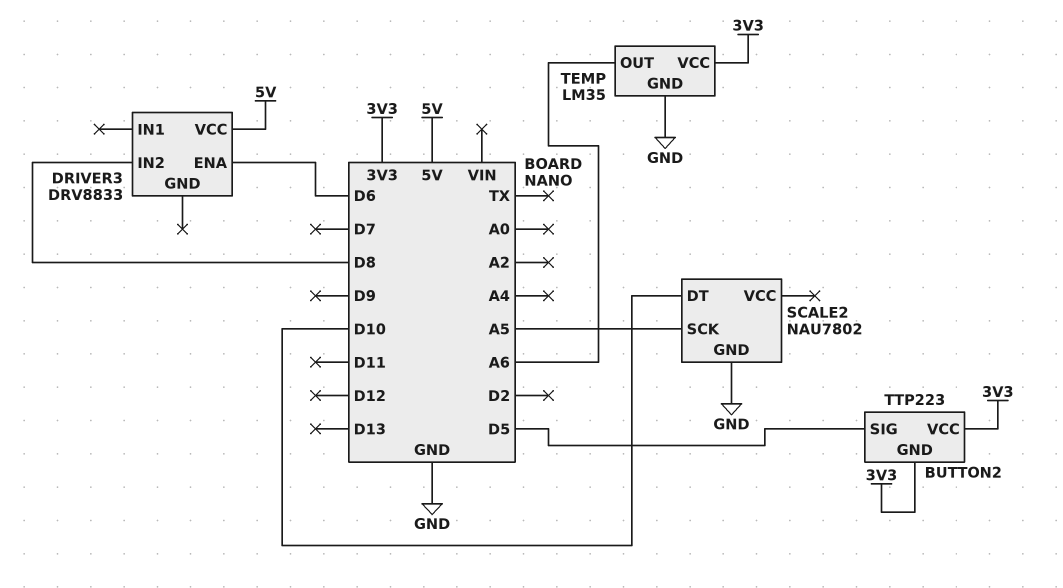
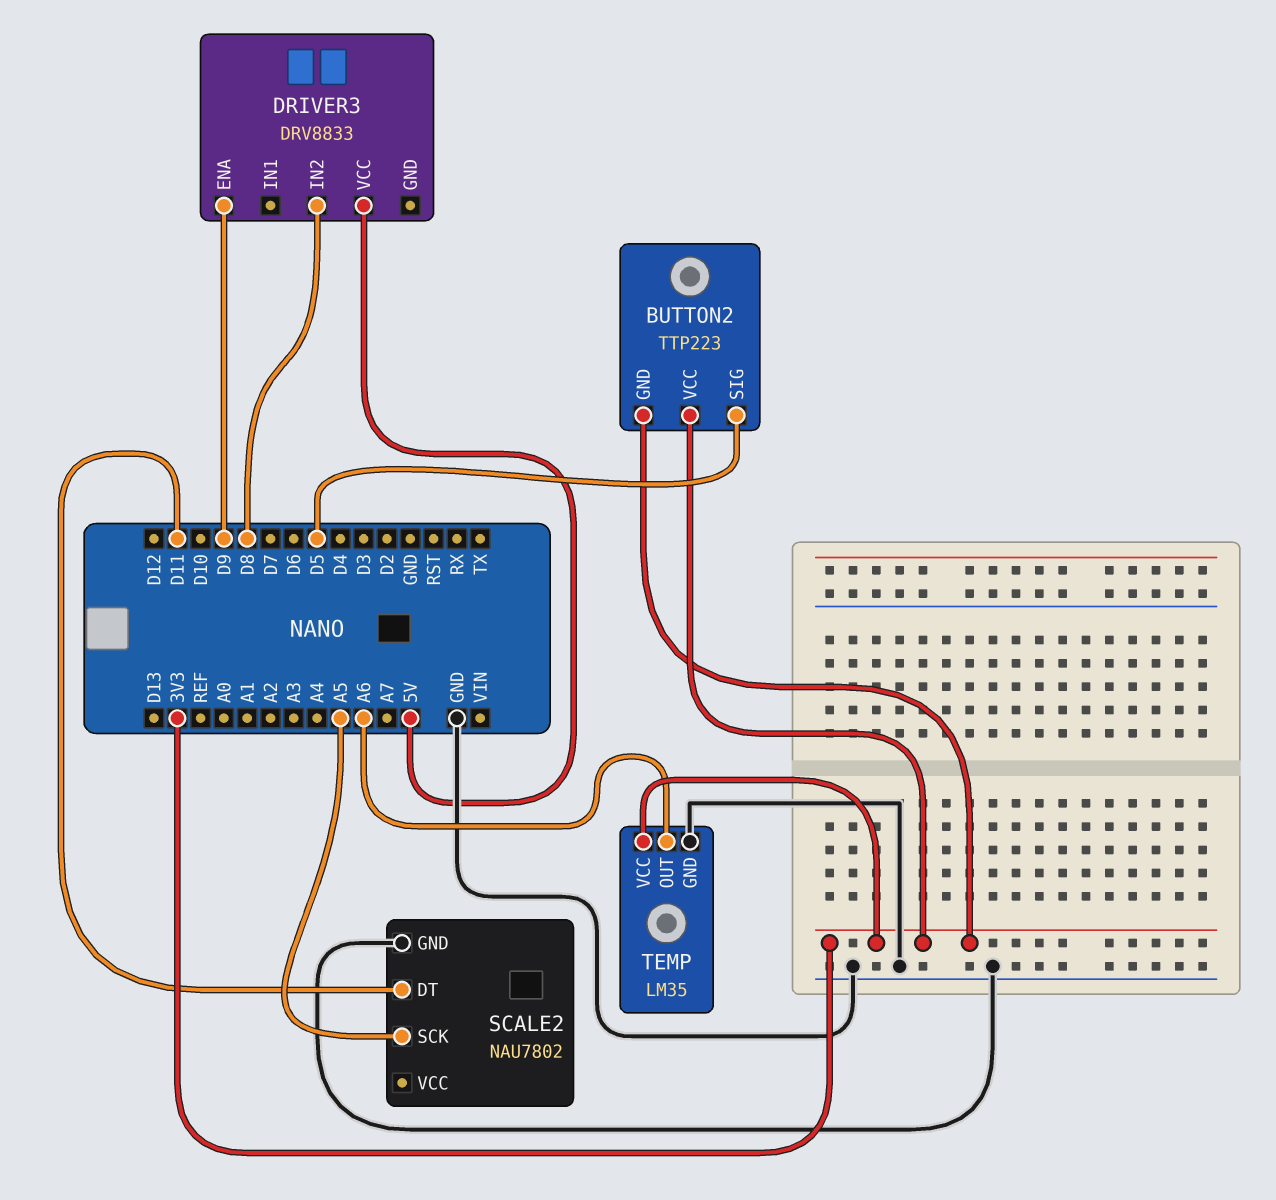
DRIVER3 pin ENA: D6 -> D9
SCALE2 pin DT: D10 -> D11

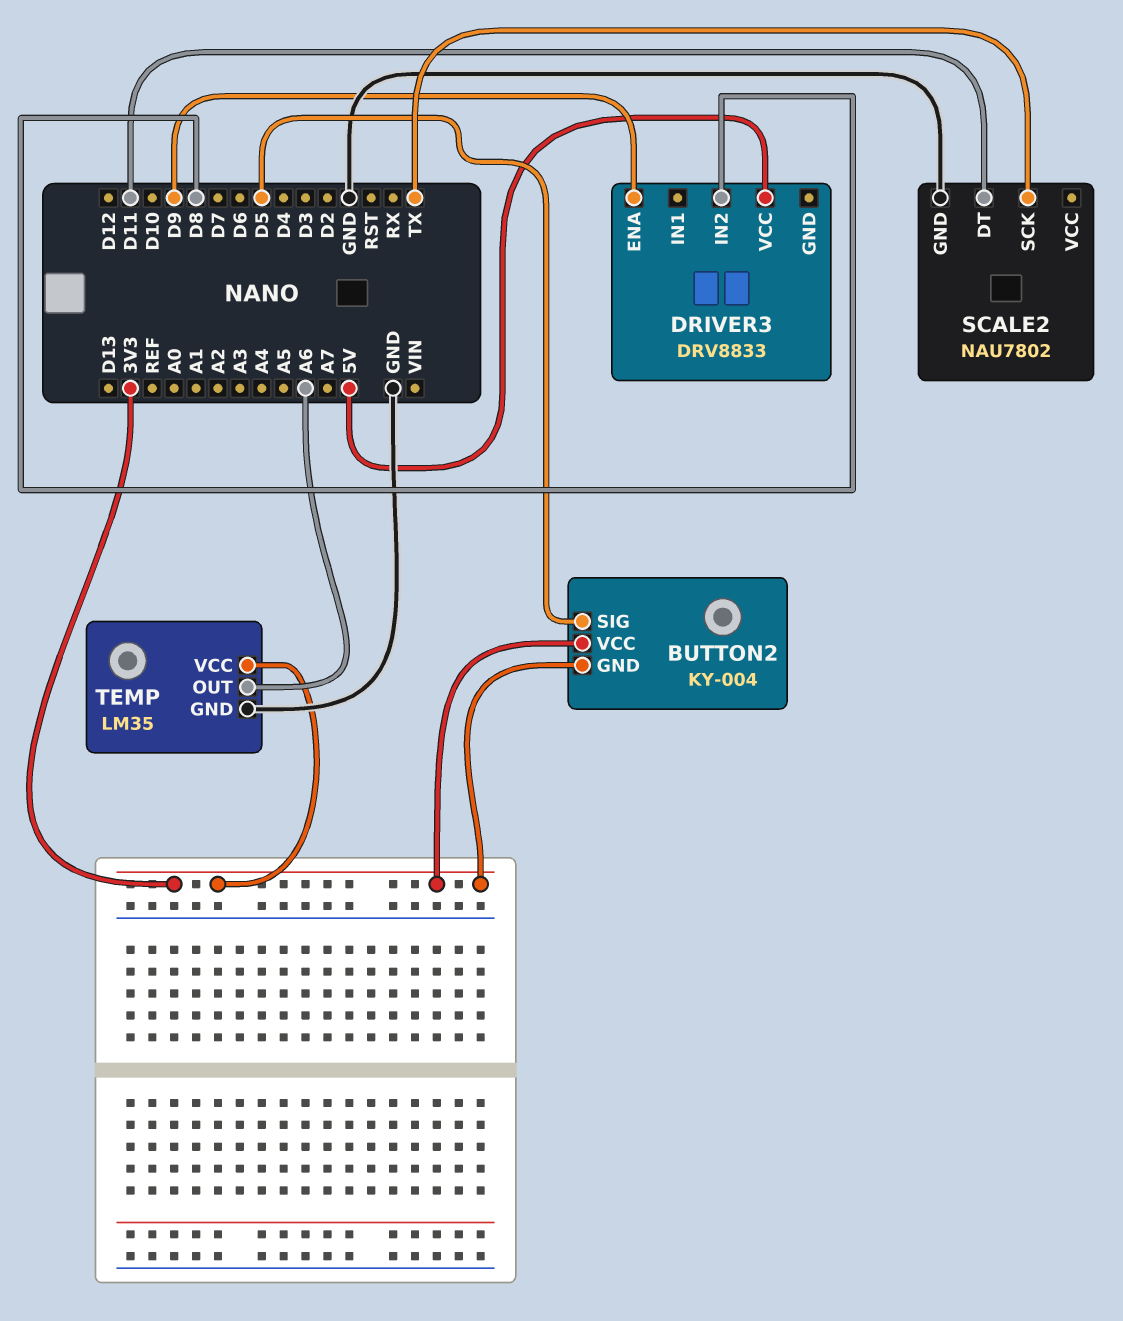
BUTTON2: TTP223 -> KY-004
SCALE2 pin SCK: A5 -> TX

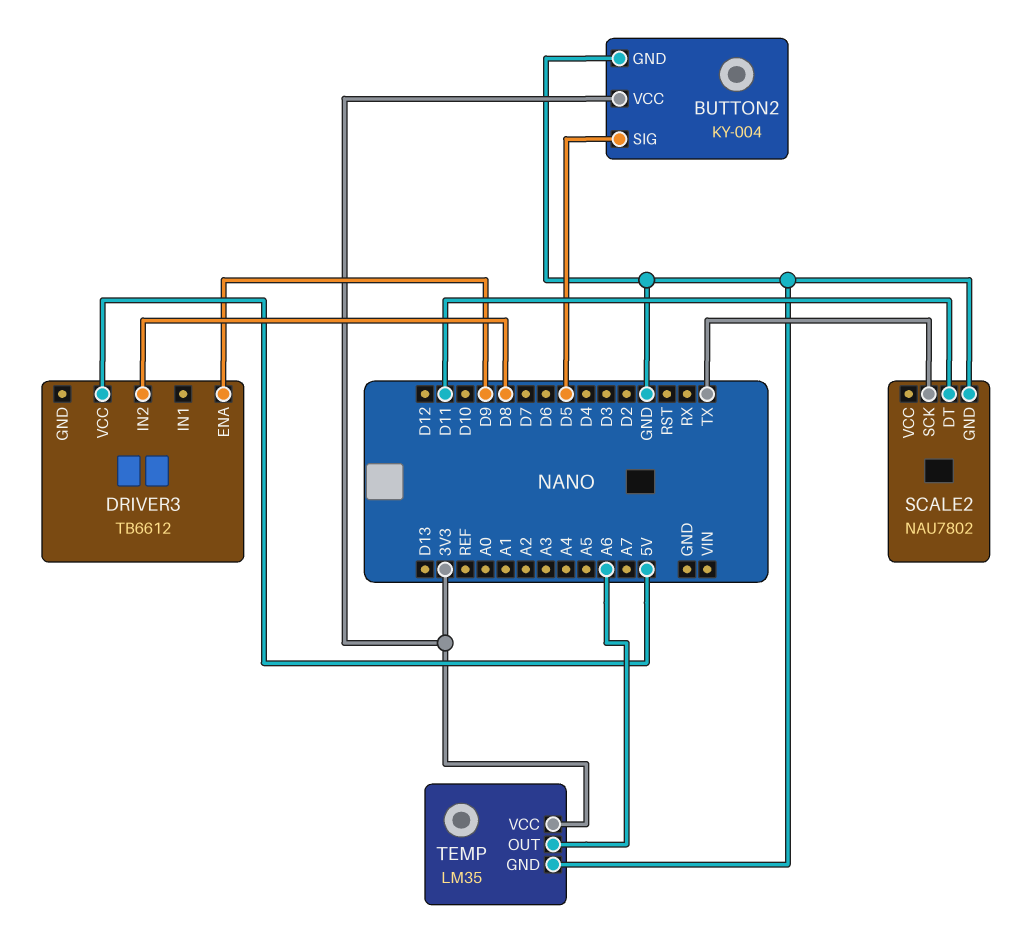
BUTTON2 pin GND: 3V3 -> GND
DRIVER3: DRV8833 -> TB6612

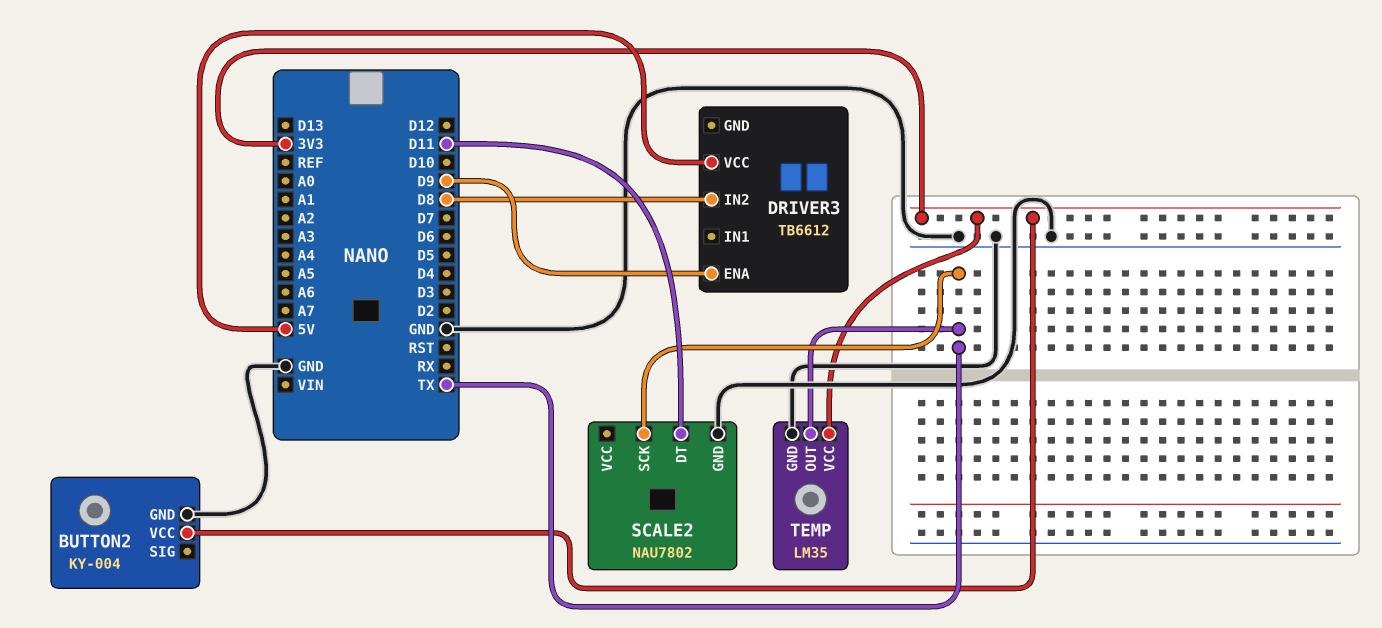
BUTTON2 pin SIG: D5 -> none
TEMP pin OUT: A6 -> TX

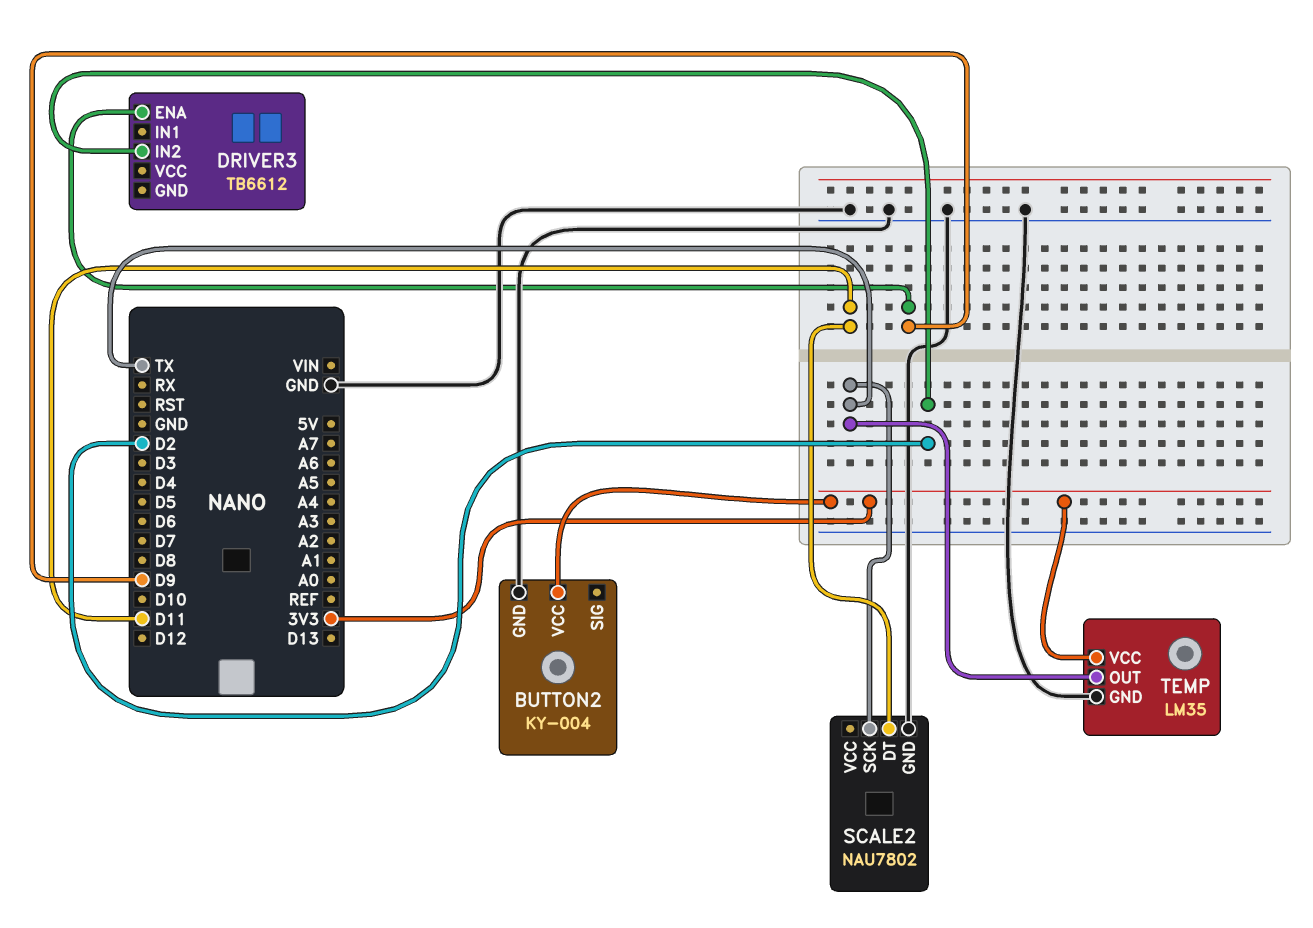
DRIVER3 pin IN2: D8 -> D2
DRIVER3 pin VCC: 5V -> none

